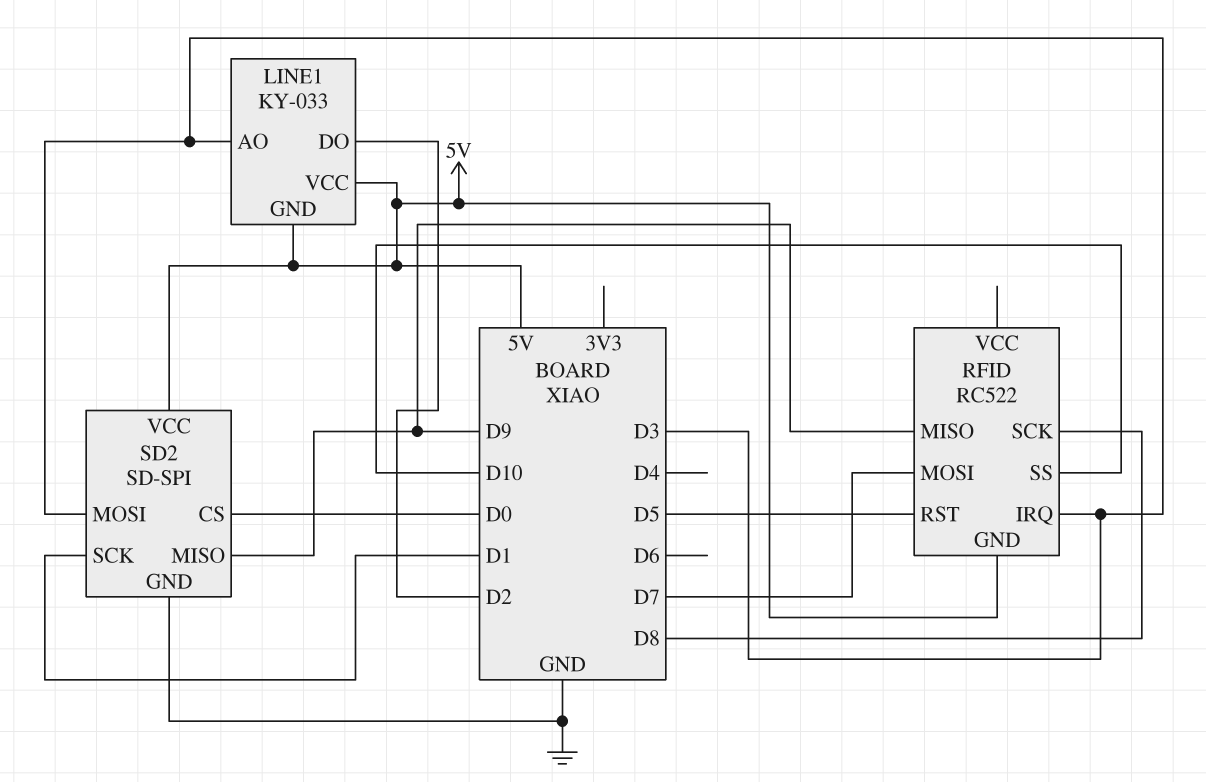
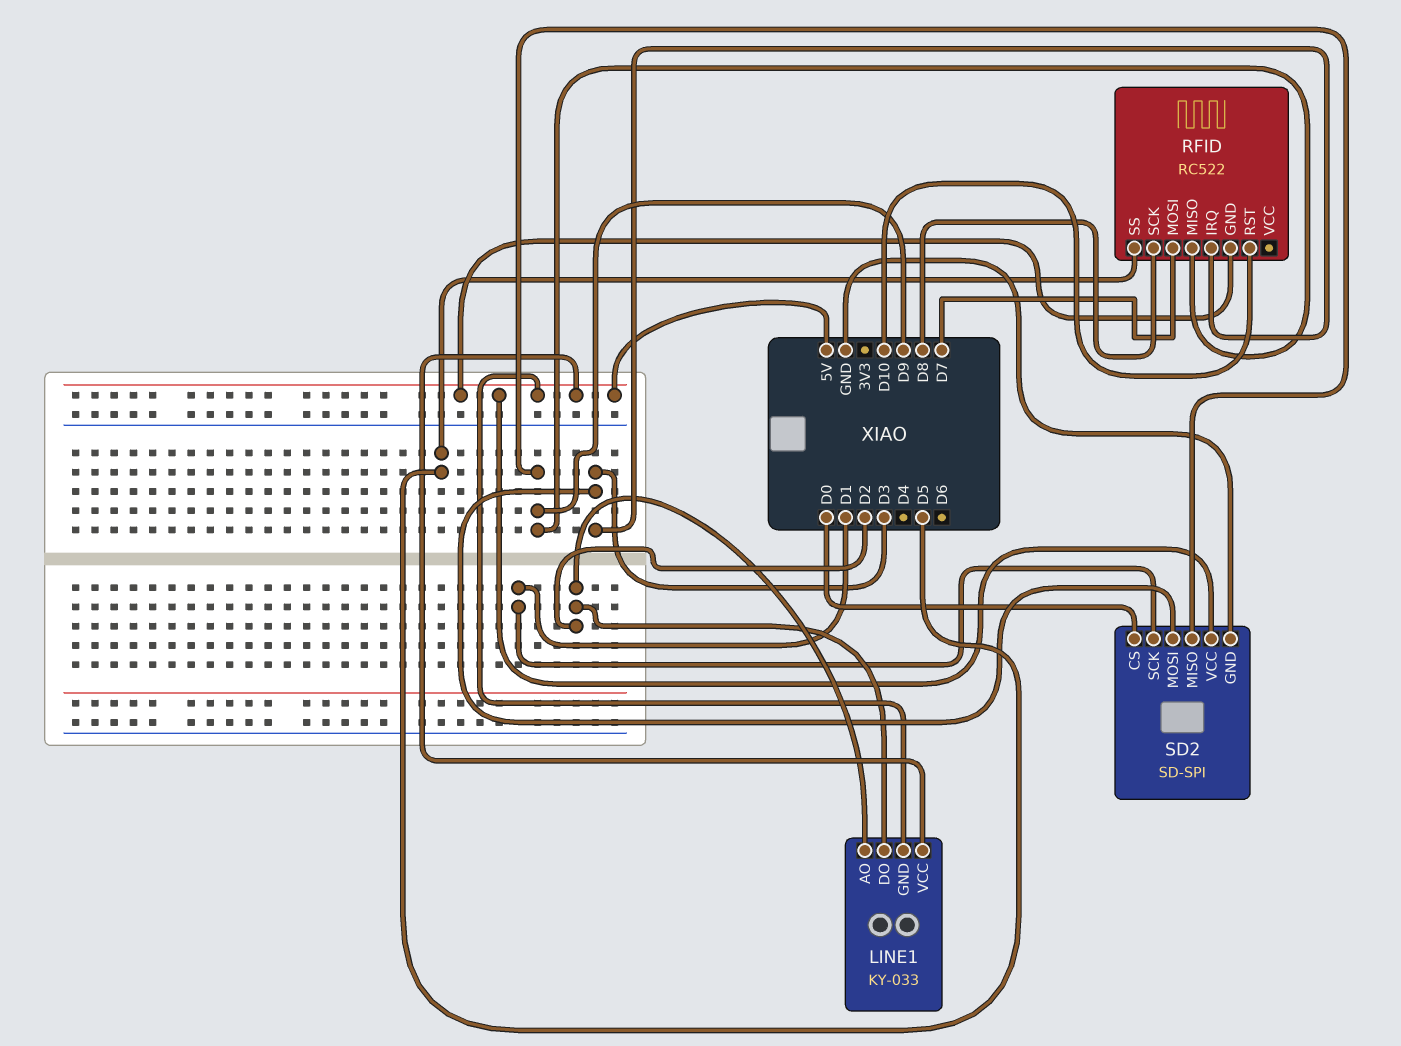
LINE1 pin AO: D3 -> D2
RFID pin RST: D5 -> D10
RFID pin SS: D10 -> D5

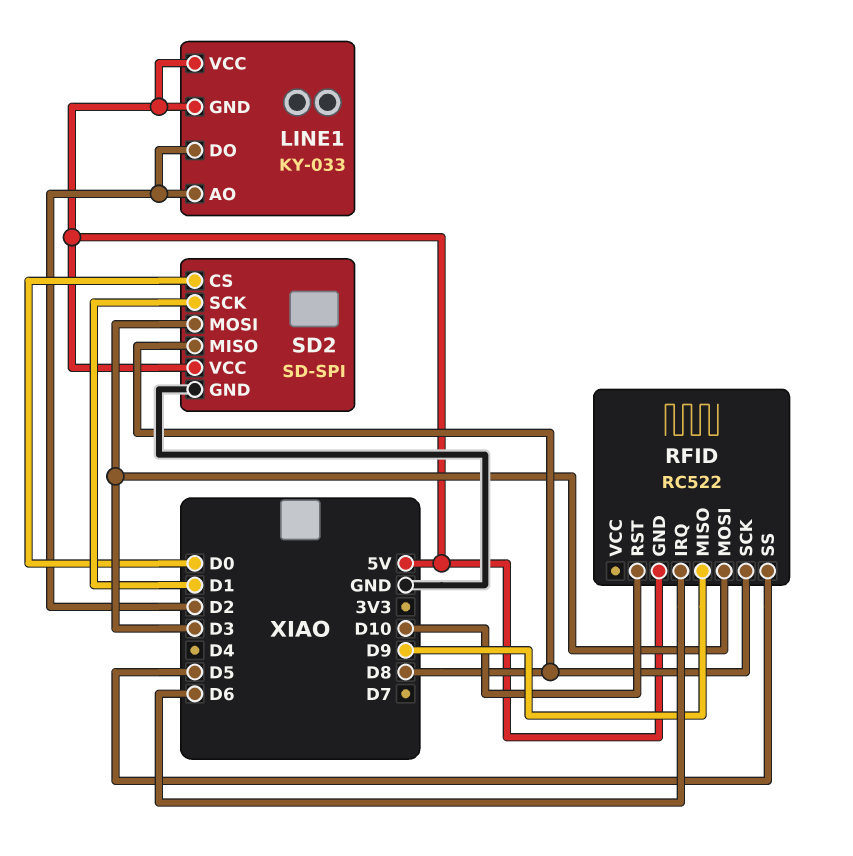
RFID pin IRQ: D3 -> D6
RFID pin MOSI: D7 -> D3
SD2 pin MISO: D9 -> D8

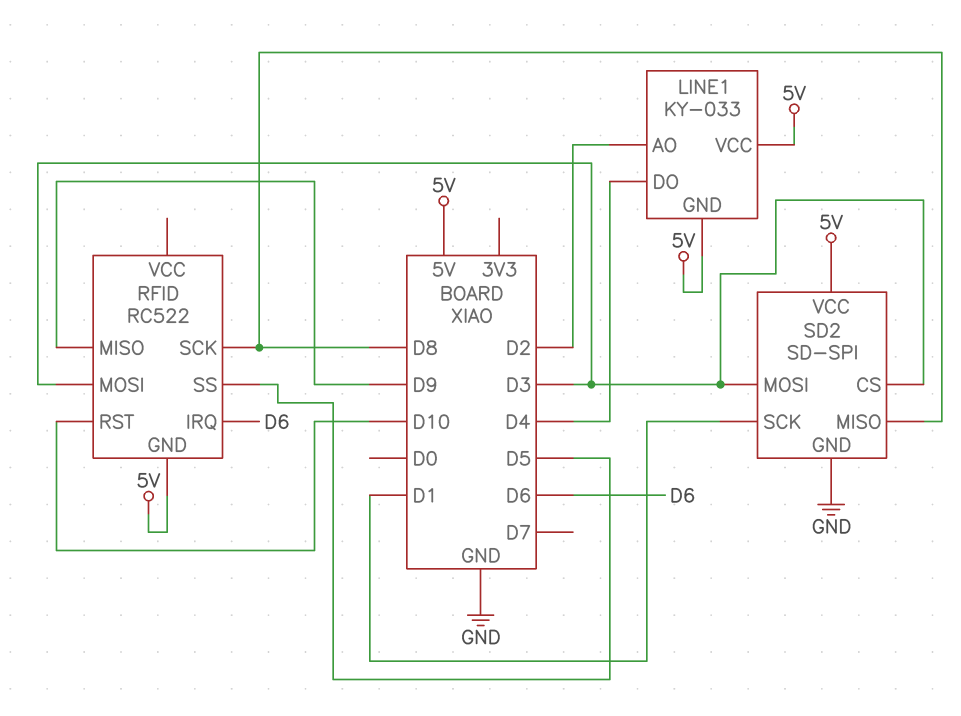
LINE1 pin DO: D2 -> D4
SD2 pin CS: D0 -> D3

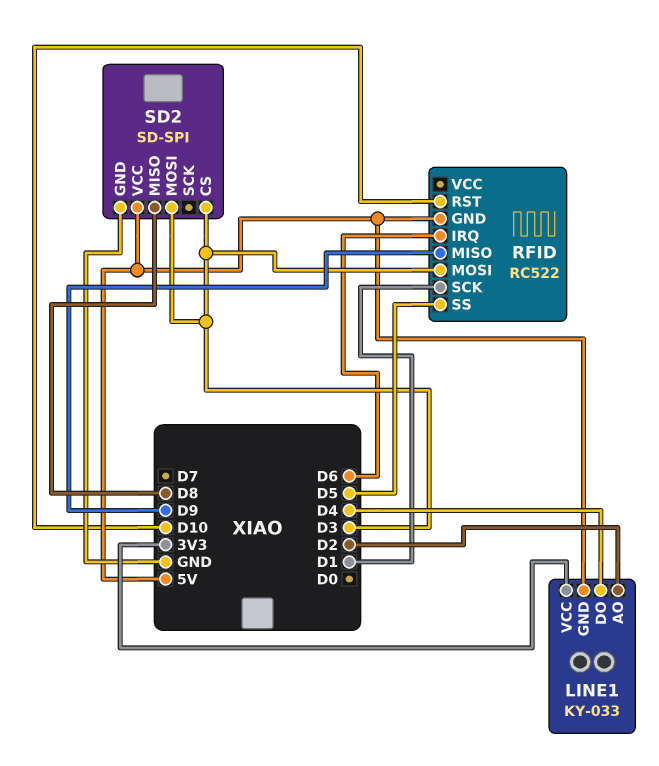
LINE1 pin VCC: 5V -> 3V3
RFID pin SCK: D8 -> D1
SD2 pin SCK: D1 -> none

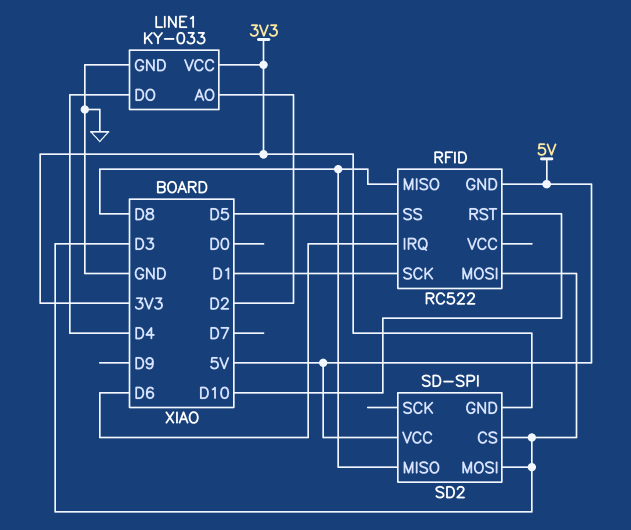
LINE1 pin GND: 5V -> GND
RFID pin MISO: D9 -> D8
SD2 pin GND: GND -> 3V3

